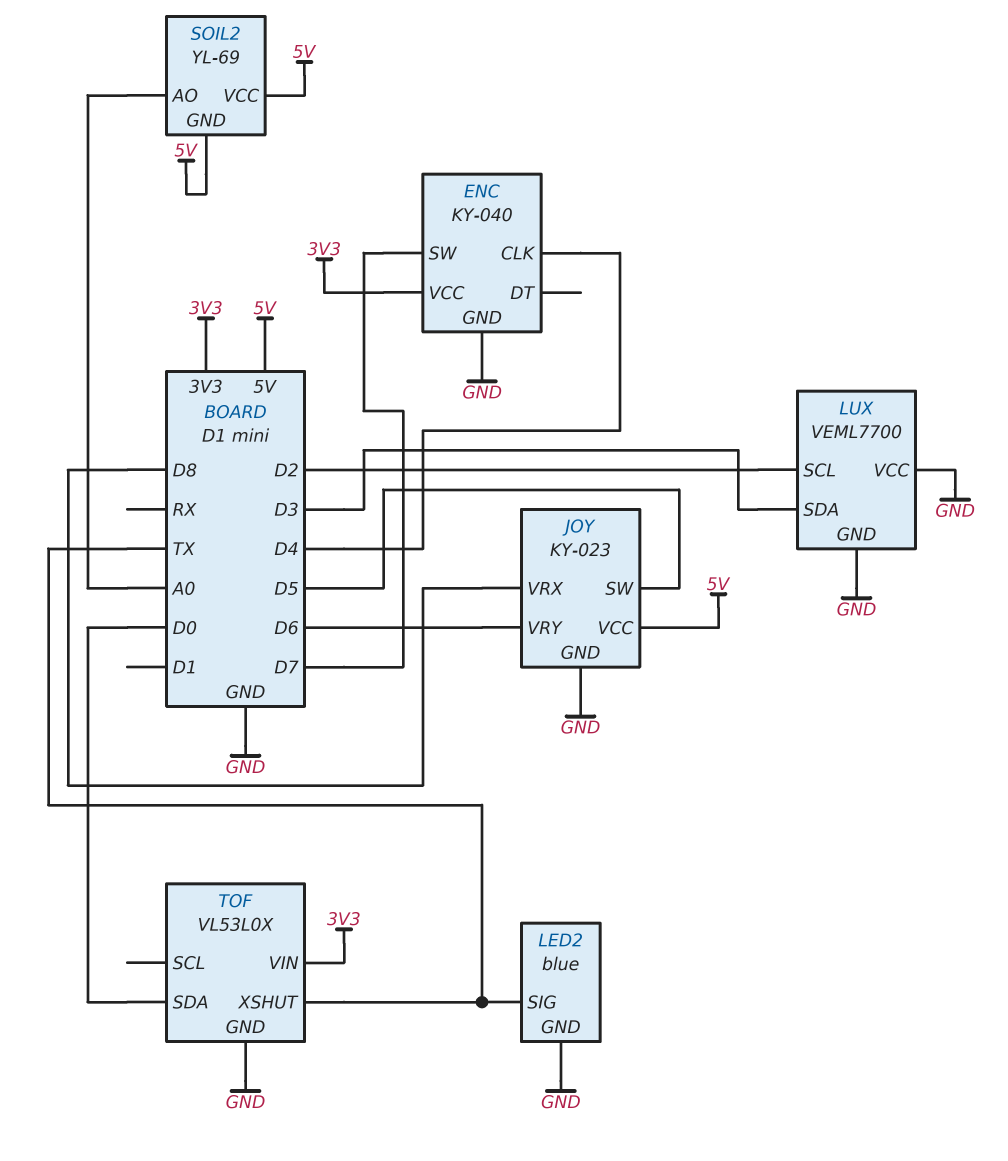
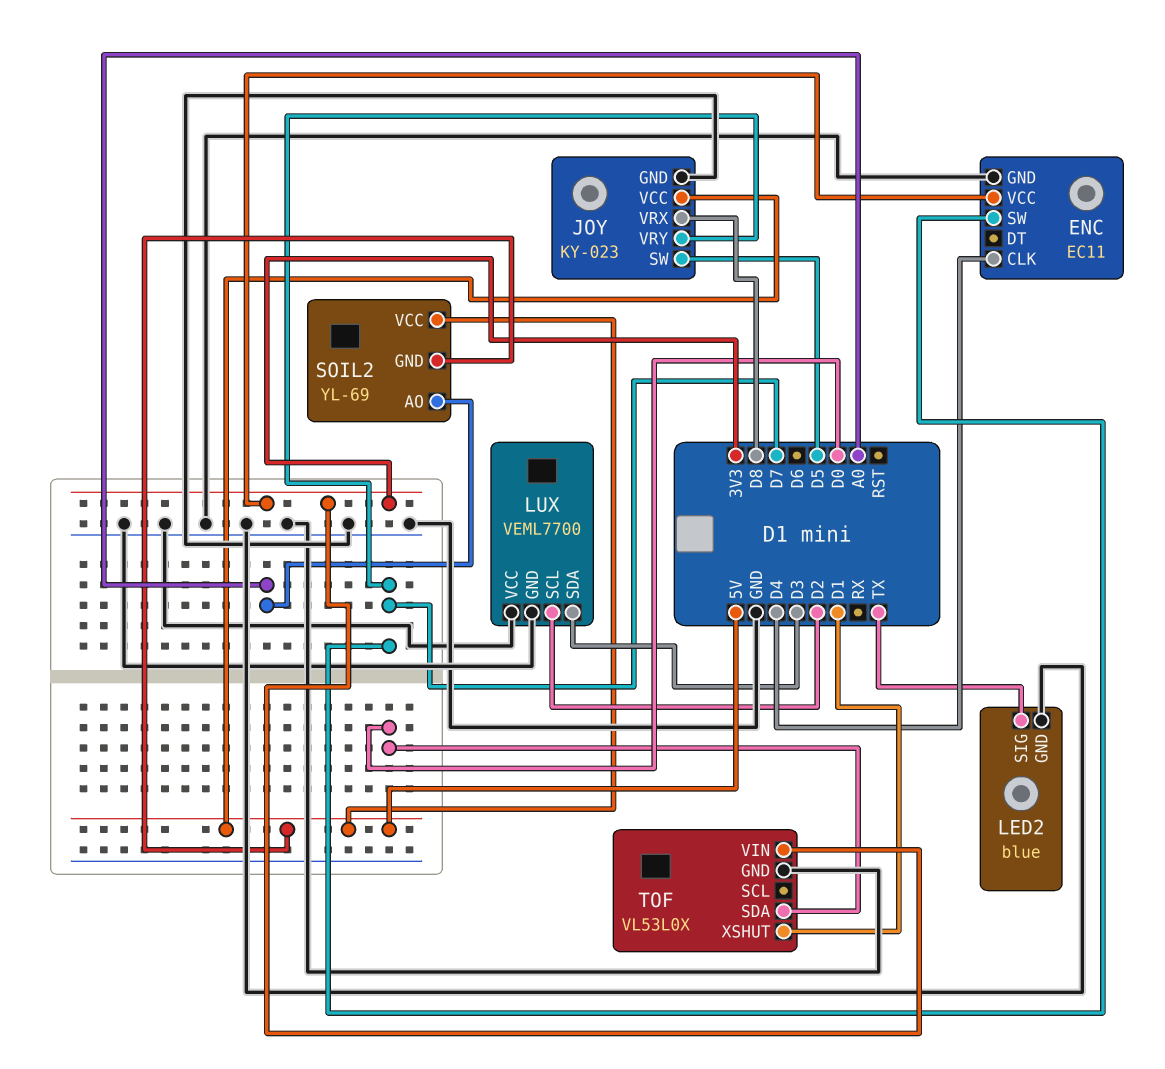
ENC: KY-040 -> EC11
JOY pin VRY: D6 -> D7
TOF pin XSHUT: TX -> D1

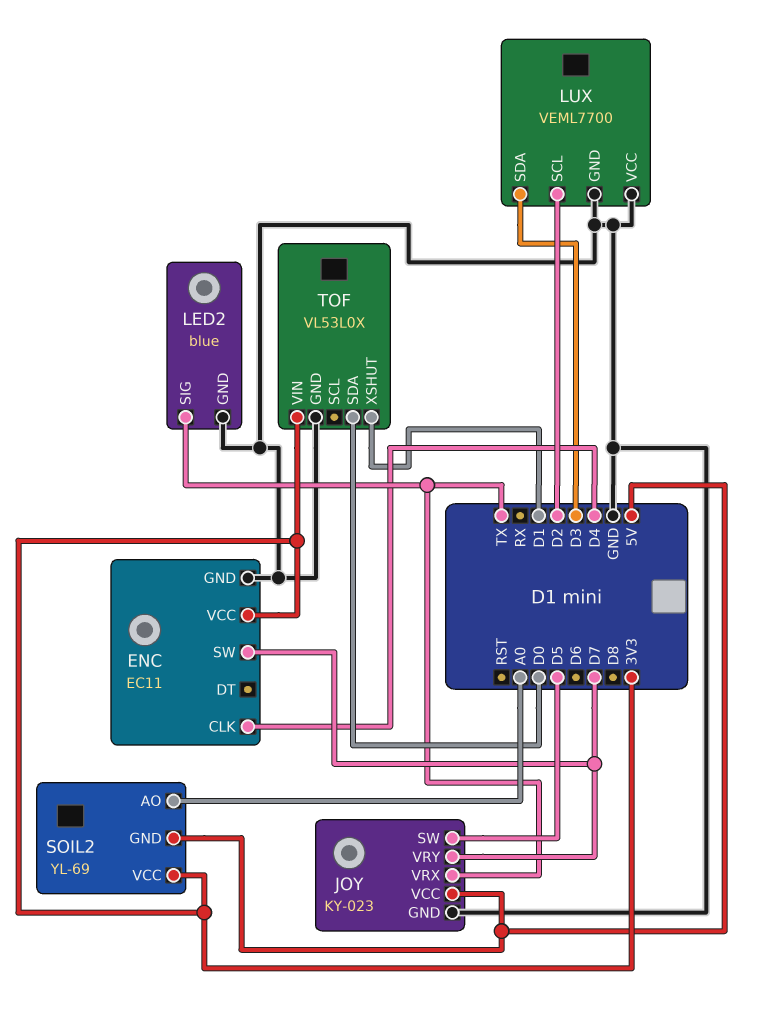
JOY pin VRX: D8 -> TX
SOIL2 pin VCC: 5V -> 3V3

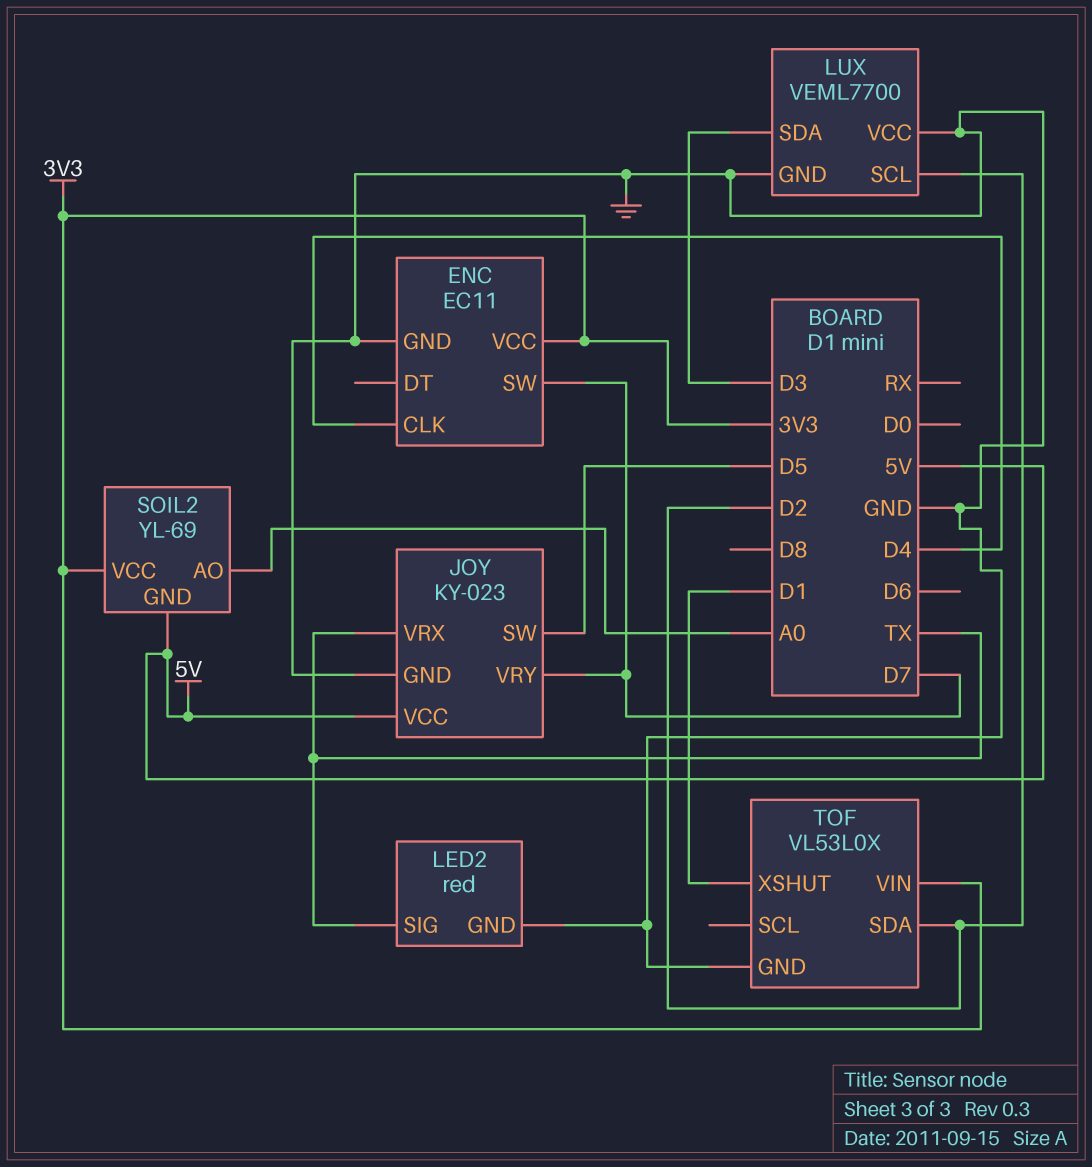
LED2: blue -> red
TOF pin SDA: D0 -> D2

